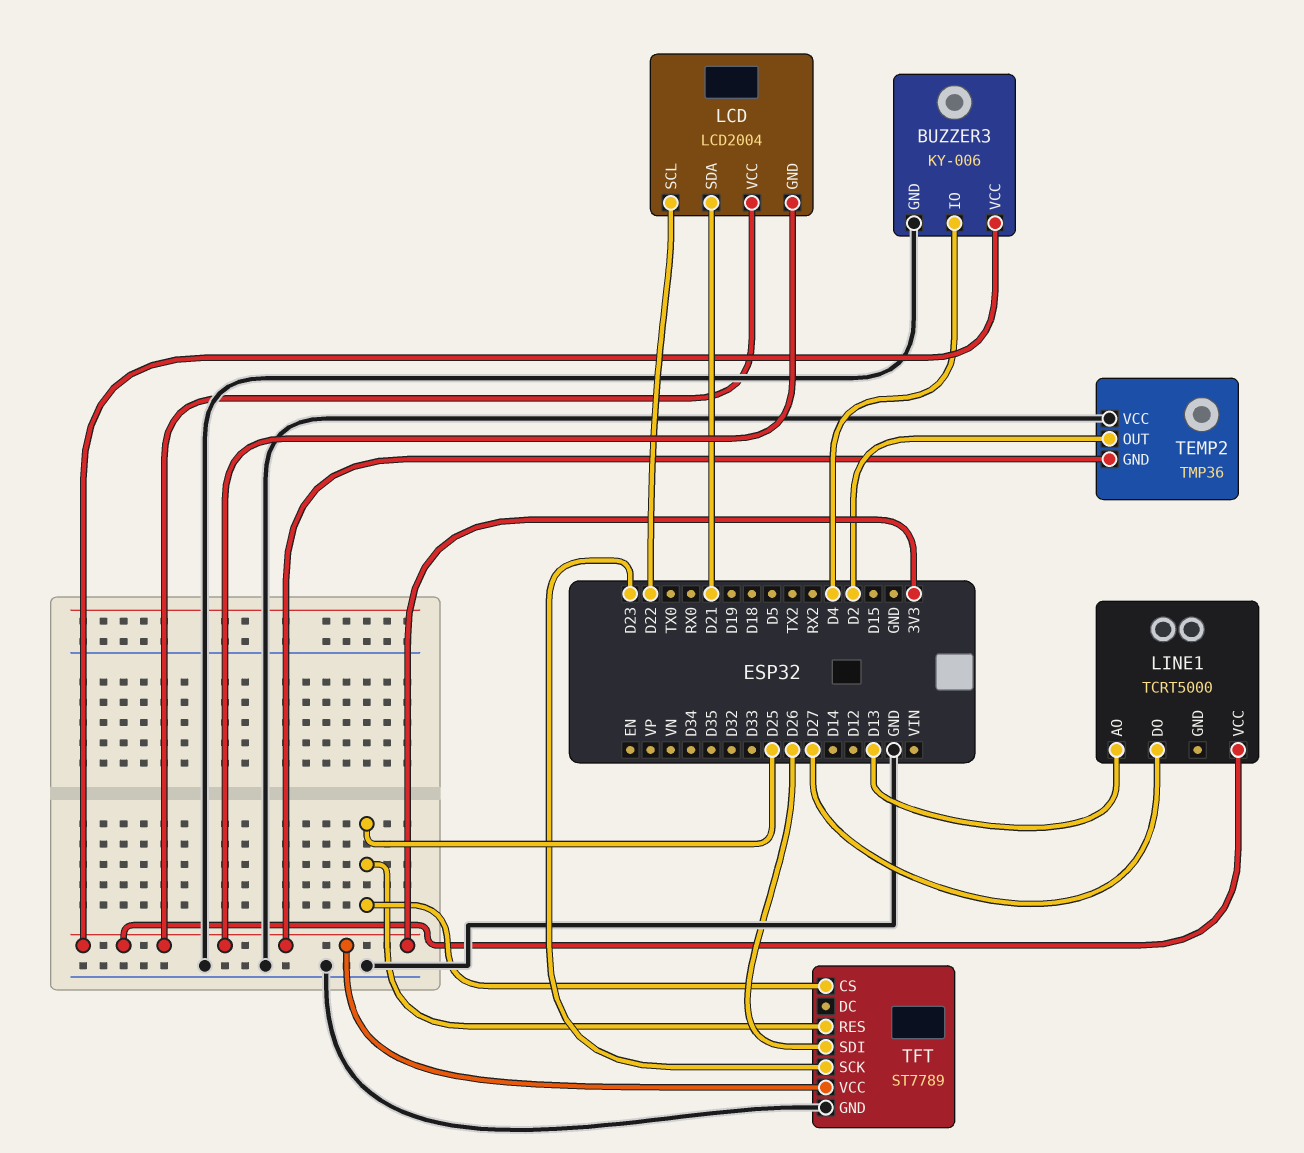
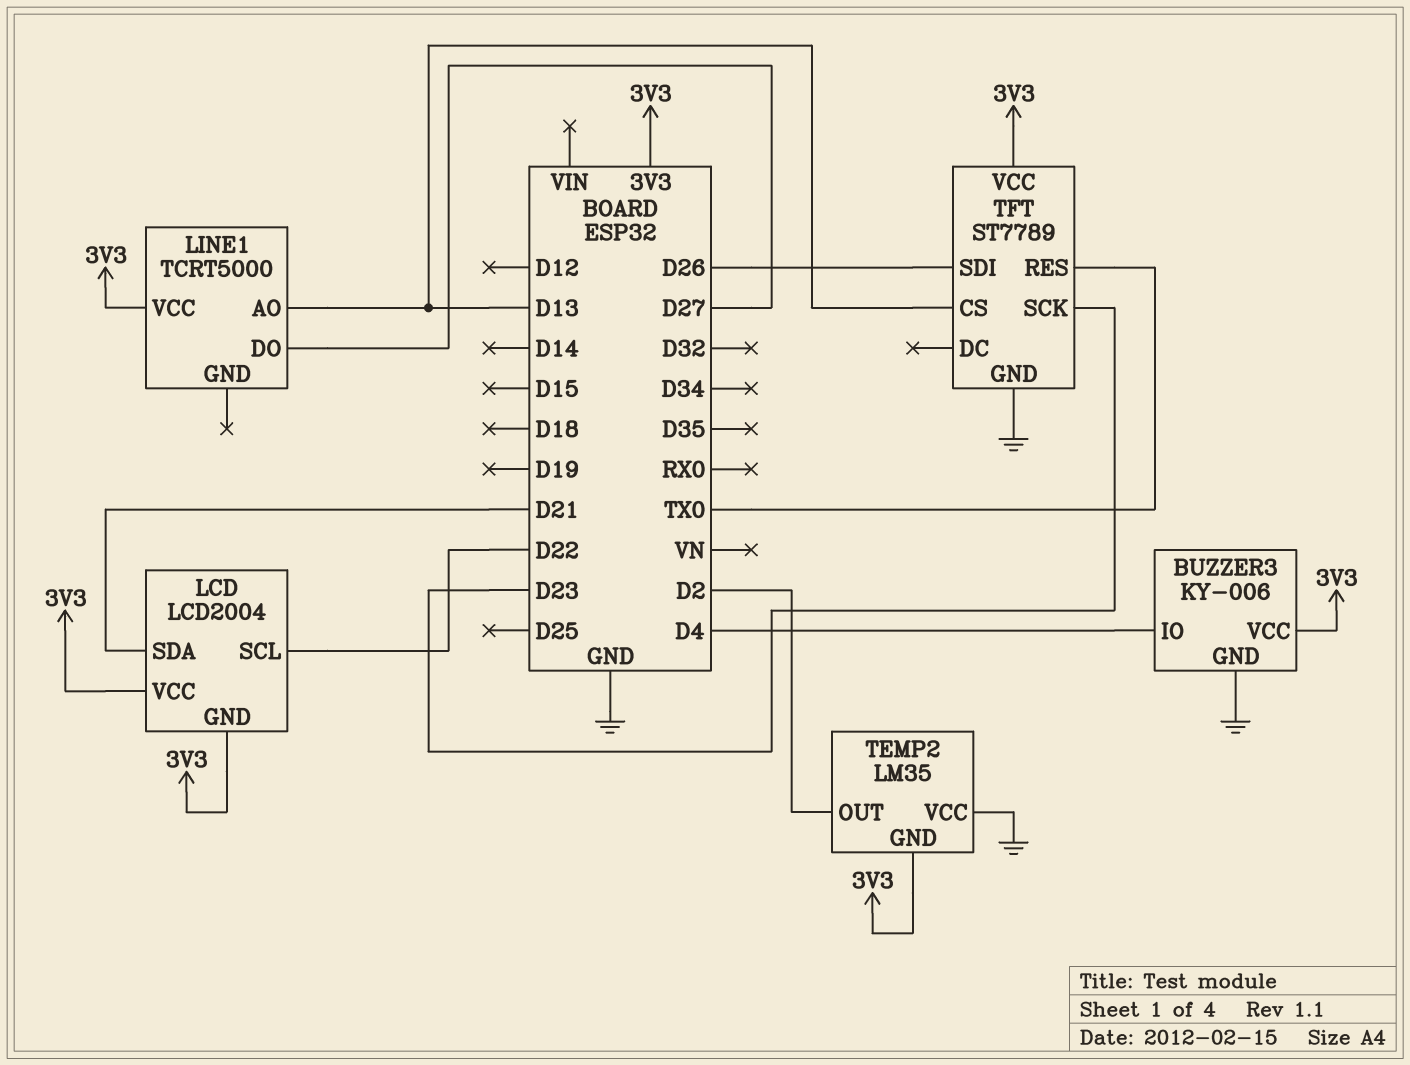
TEMP2: TMP36 -> LM35
TFT pin CS: D25 -> D13
TFT pin RES: D25 -> TX0

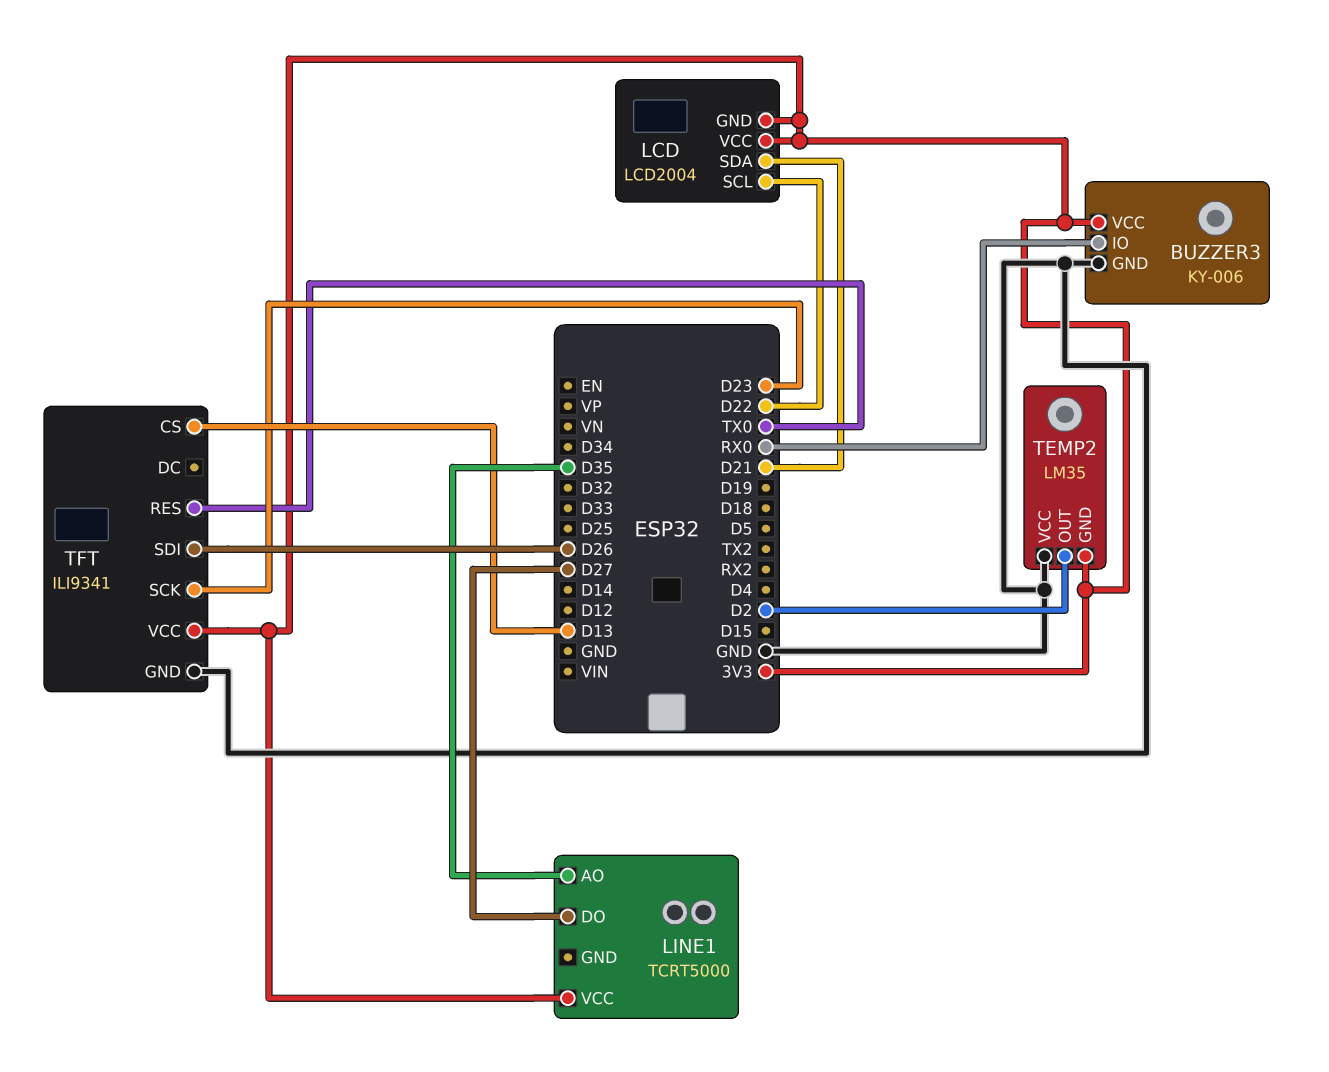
BUZZER3 pin IO: D4 -> RX0
LINE1 pin AO: D13 -> D35
TFT: ST7789 -> ILI9341

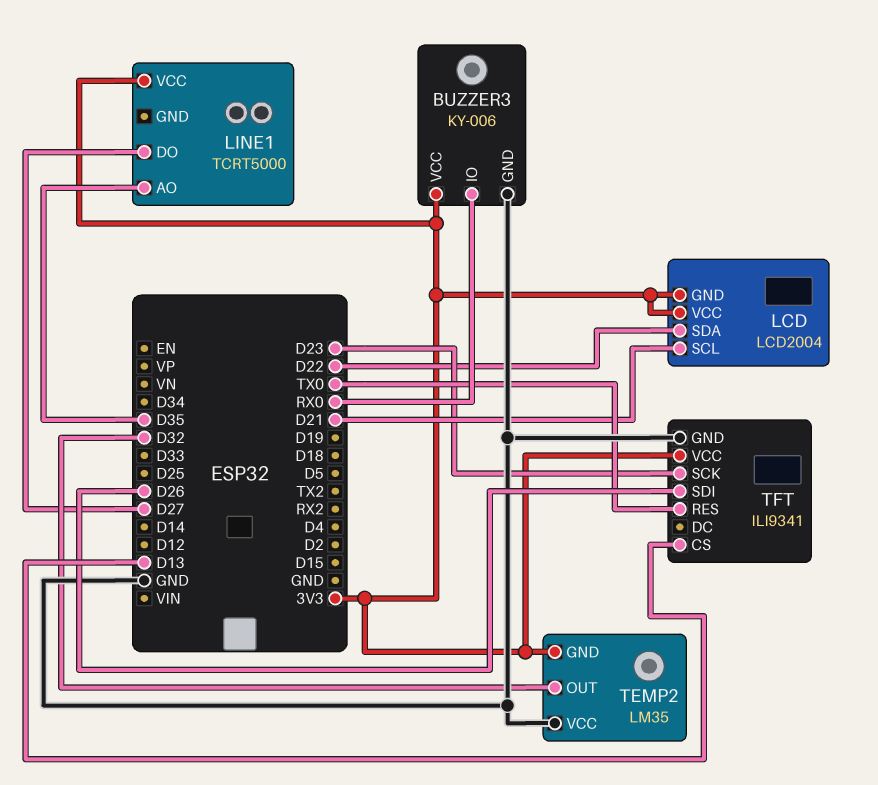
LCD pin SCL: D22 -> D21
LCD pin SDA: D21 -> D22
TEMP2 pin OUT: D2 -> D32

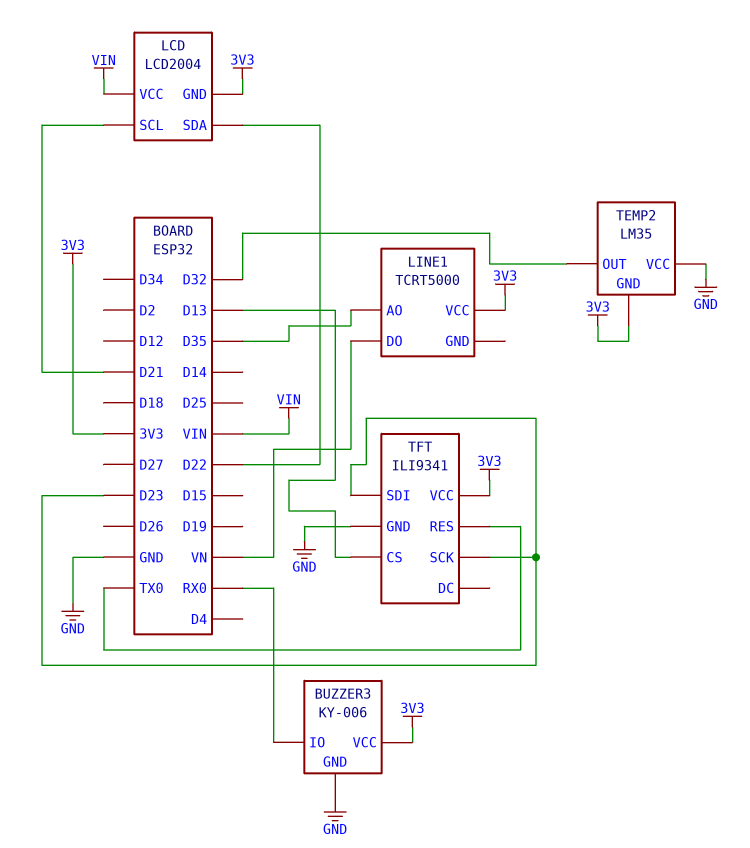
LCD pin VCC: 3V3 -> VIN
LINE1 pin DO: D27 -> VN
TFT pin SDI: D26 -> D23

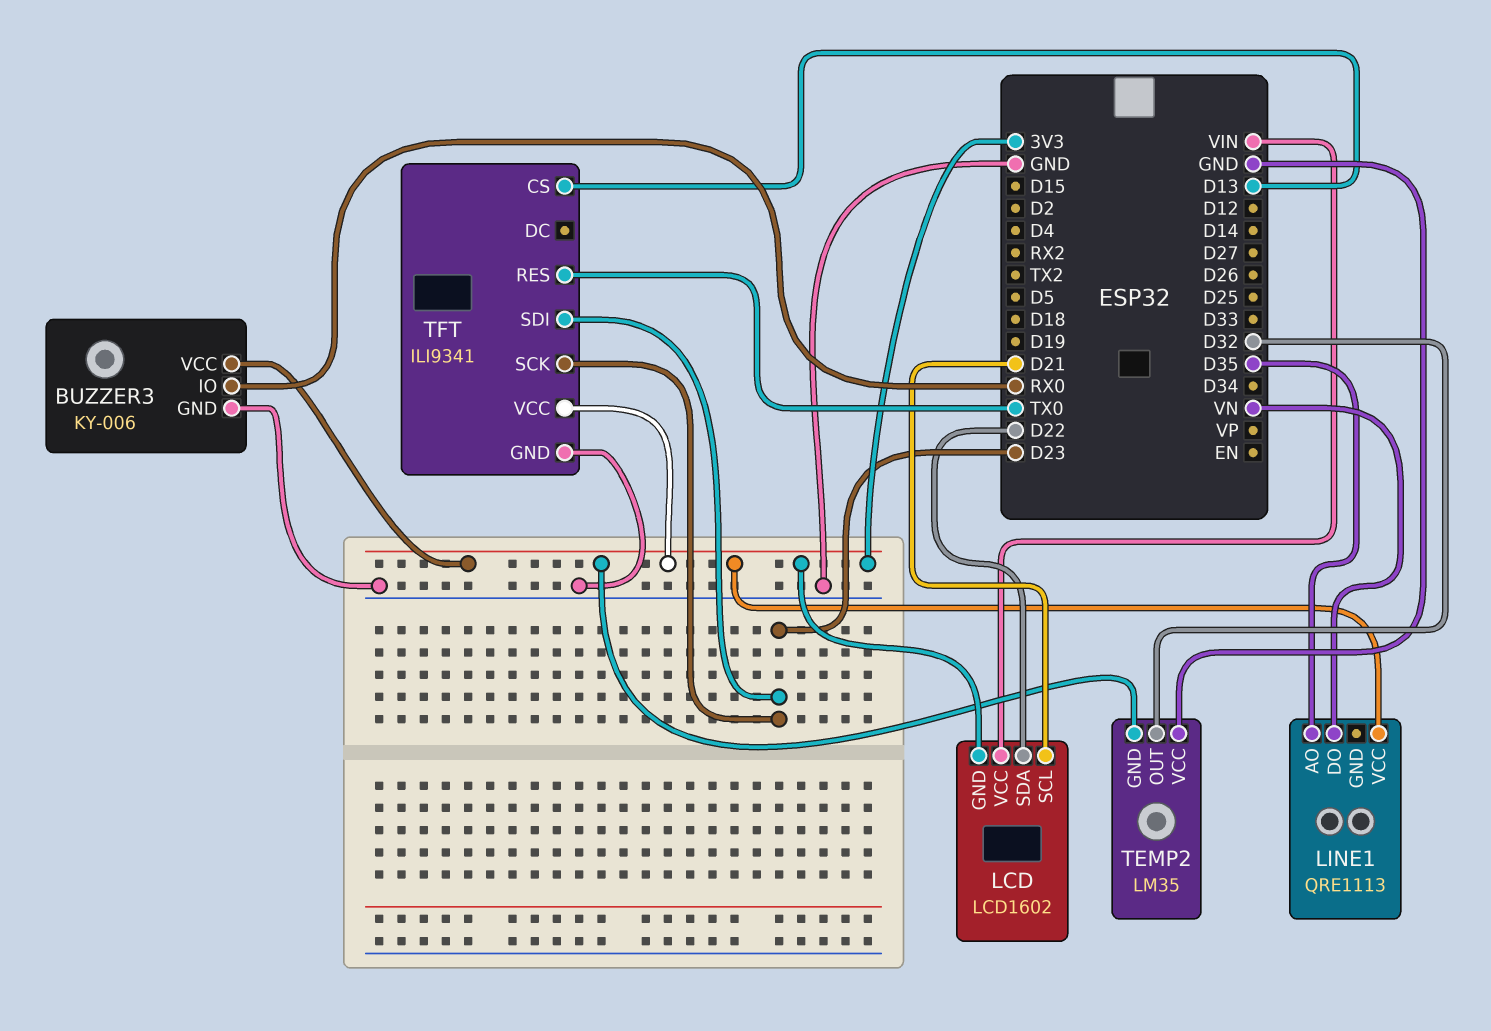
LCD: LCD2004 -> LCD1602
LINE1: TCRT5000 -> QRE1113

